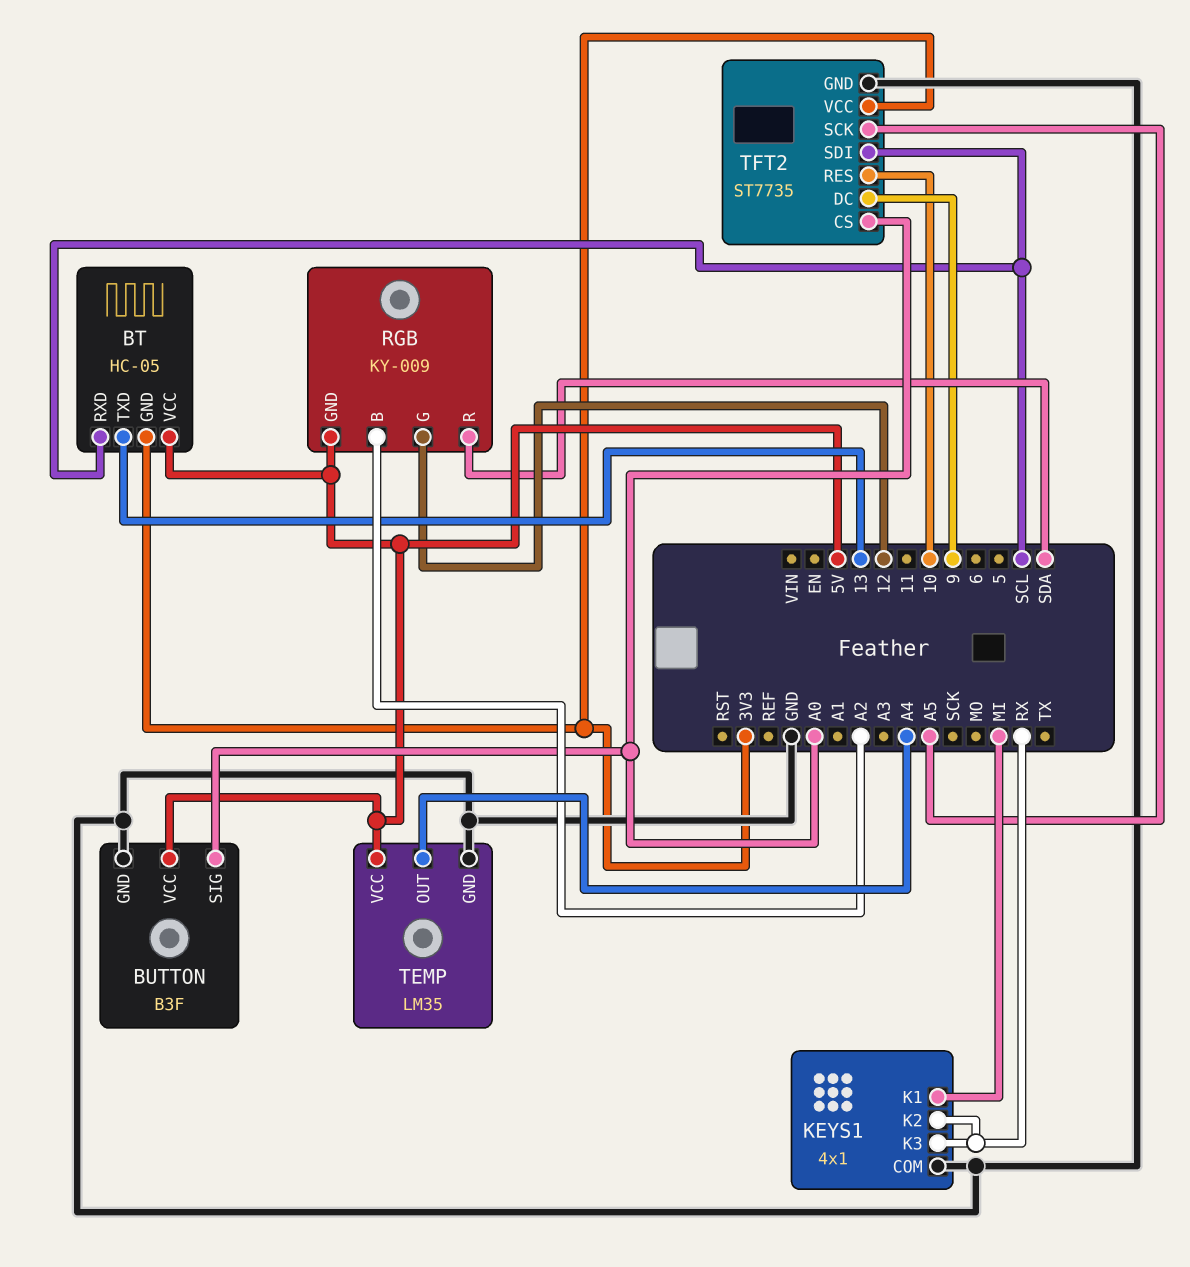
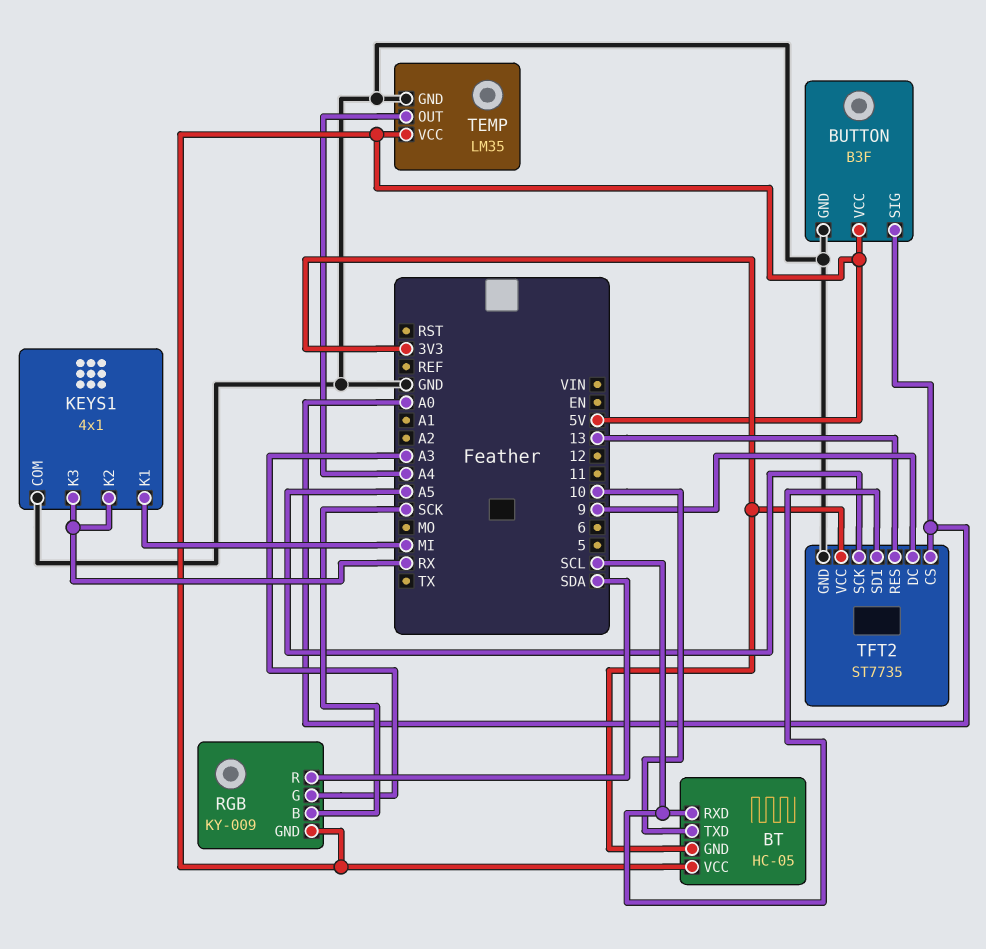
BT pin TXD: 13 -> 10
RGB pin B: A2 -> SCK
RGB pin G: 12 -> A3
TFT2 pin RES: 10 -> 13

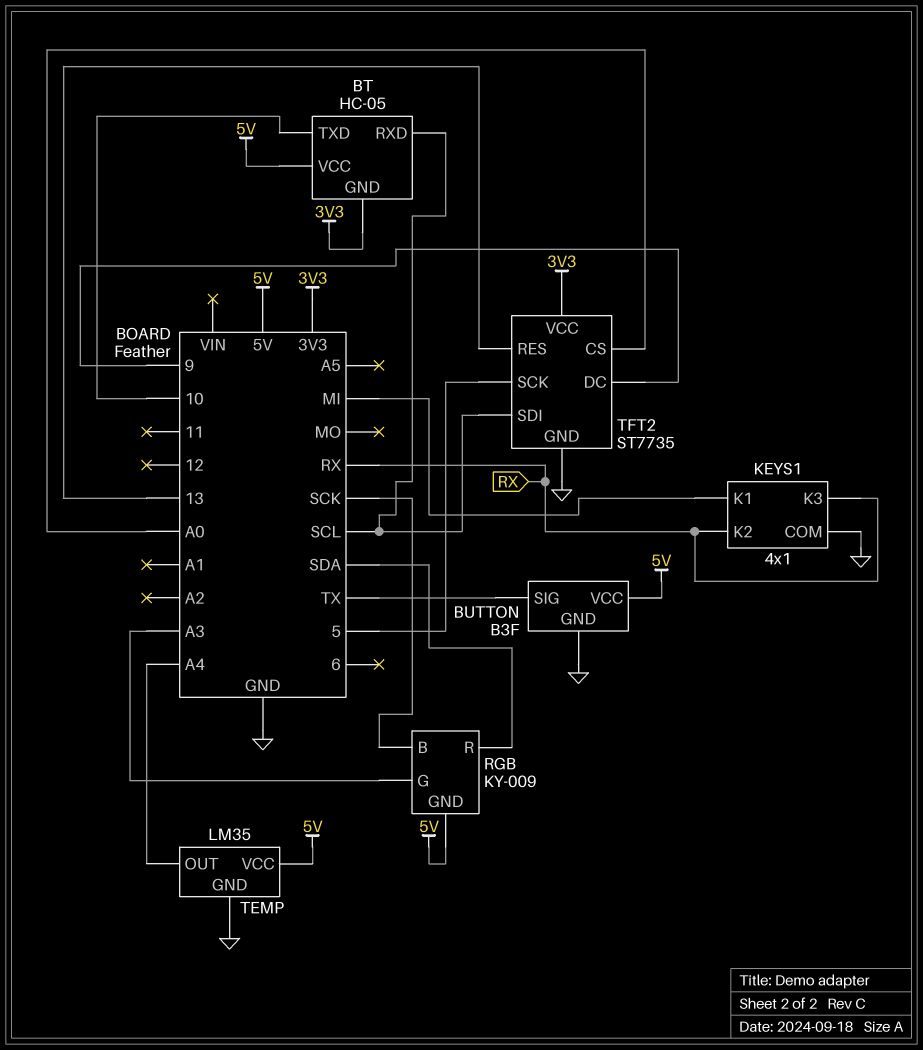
BUTTON pin SIG: A0 -> TX
TFT2 pin SCK: A5 -> 5

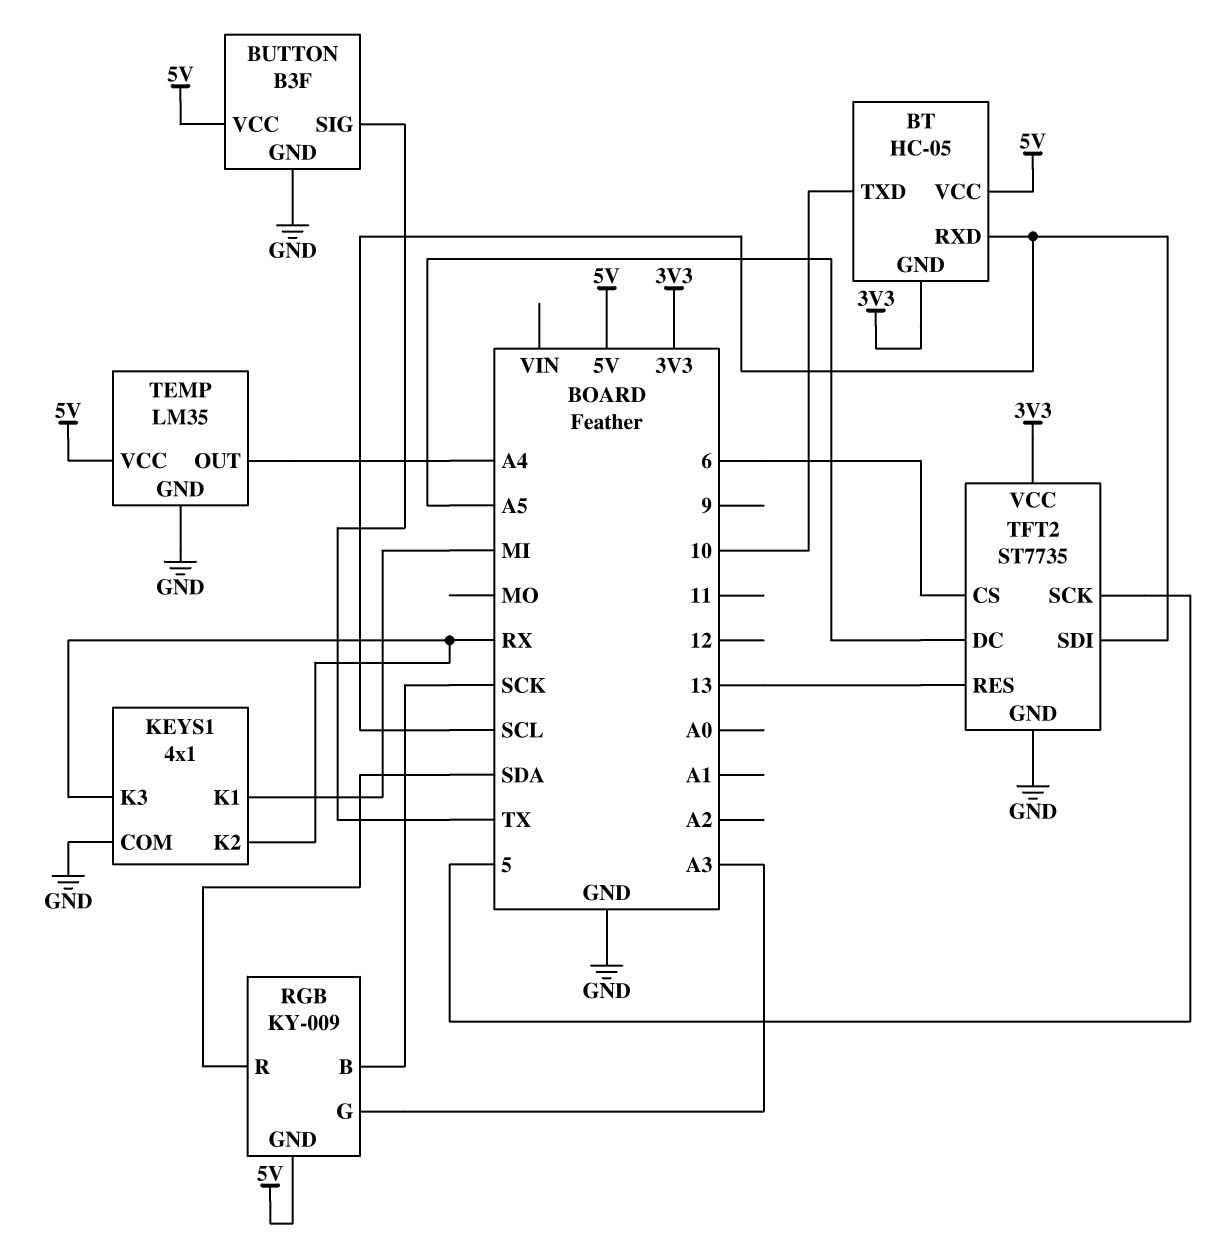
TFT2 pin CS: A0 -> 6
TFT2 pin DC: 9 -> A5

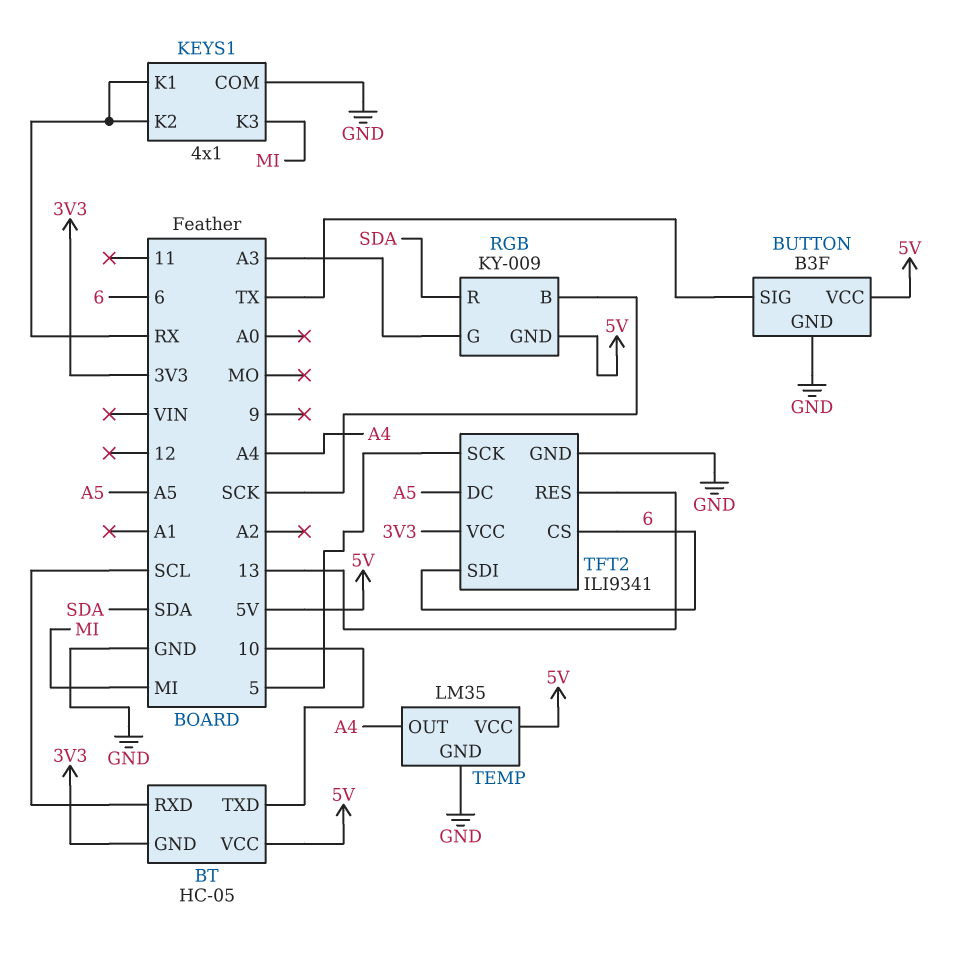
KEYS1 pin K1: MI -> RX
KEYS1 pin K3: RX -> MI
TFT2: ST7735 -> ILI9341
TFT2 pin SDI: SCL -> 6

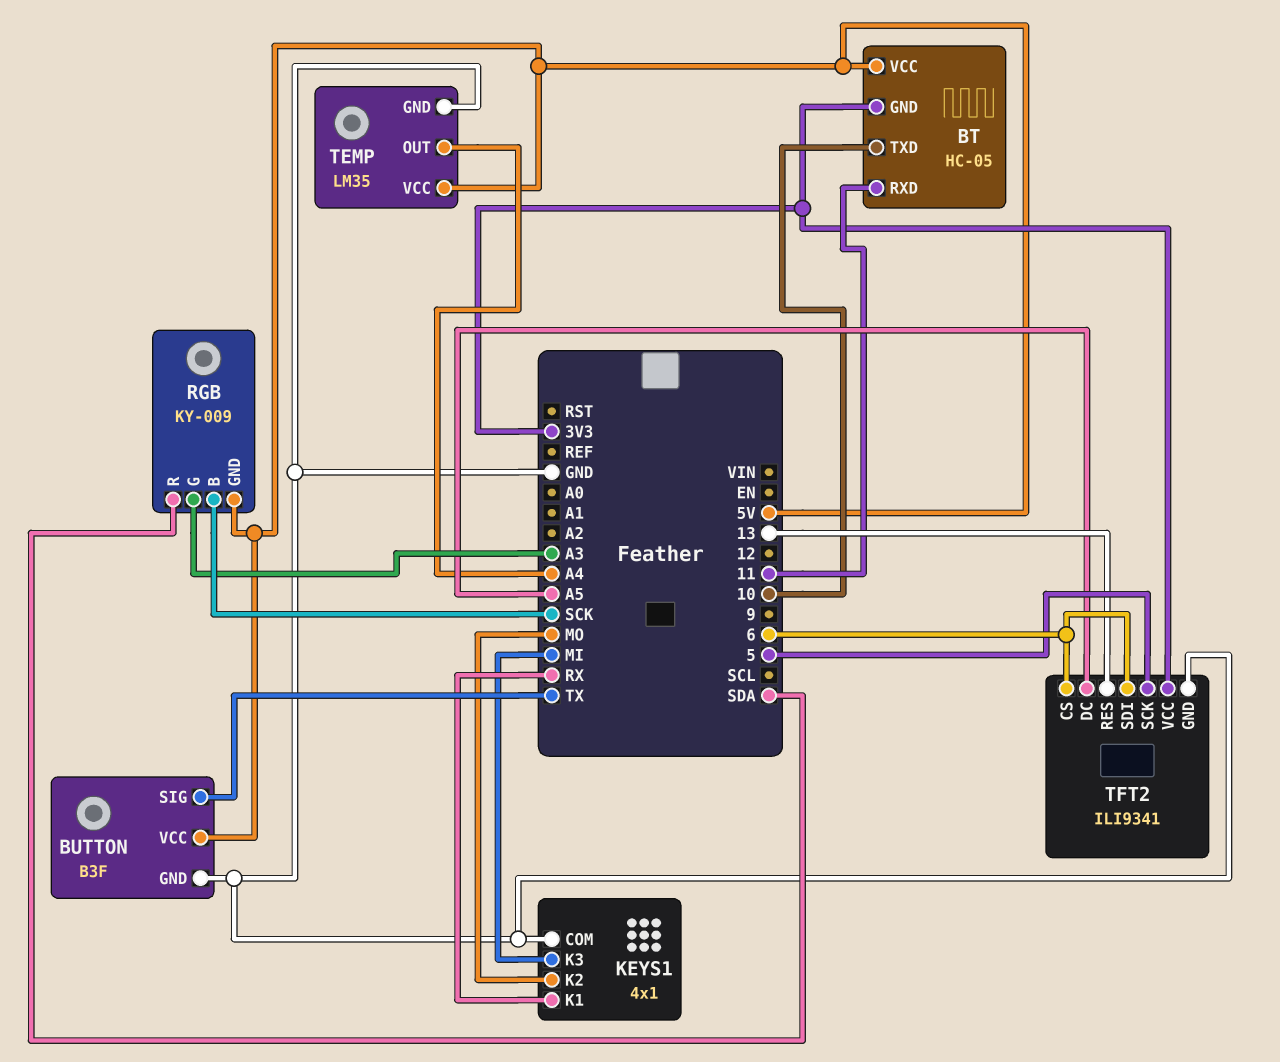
BT pin RXD: SCL -> 11
KEYS1 pin K2: RX -> MO

